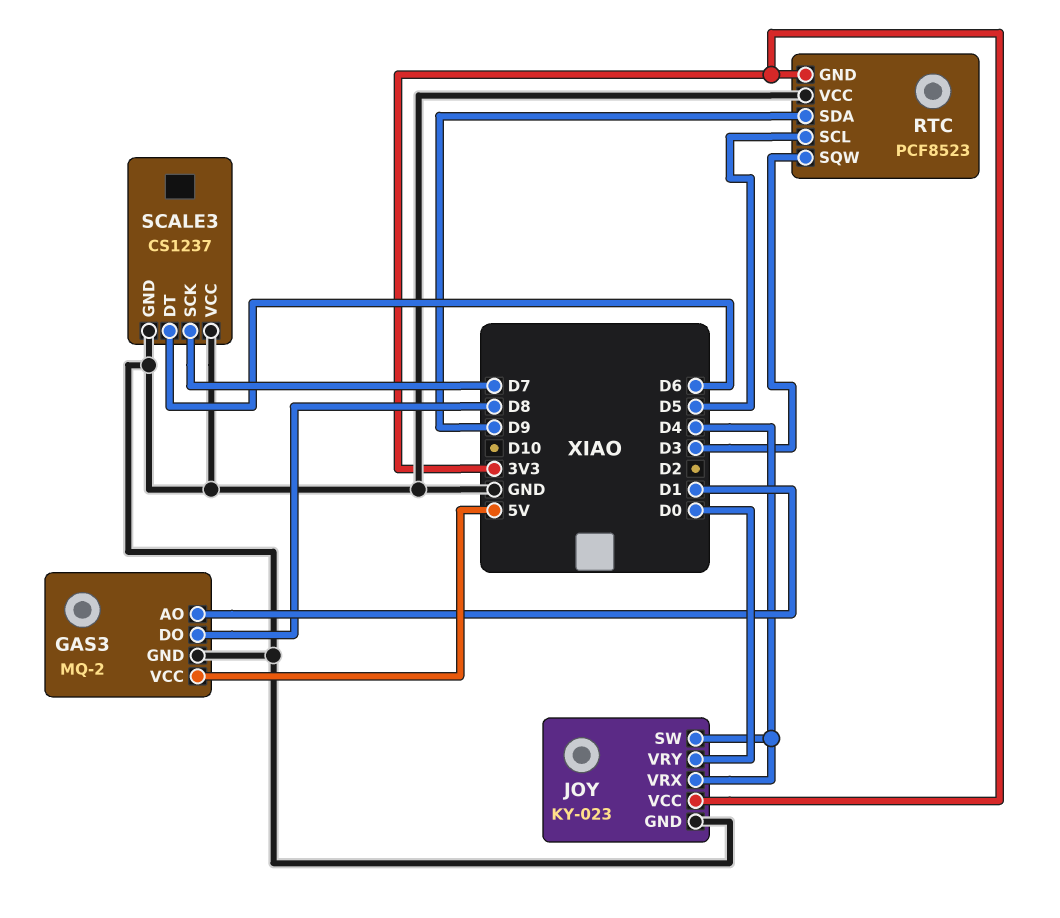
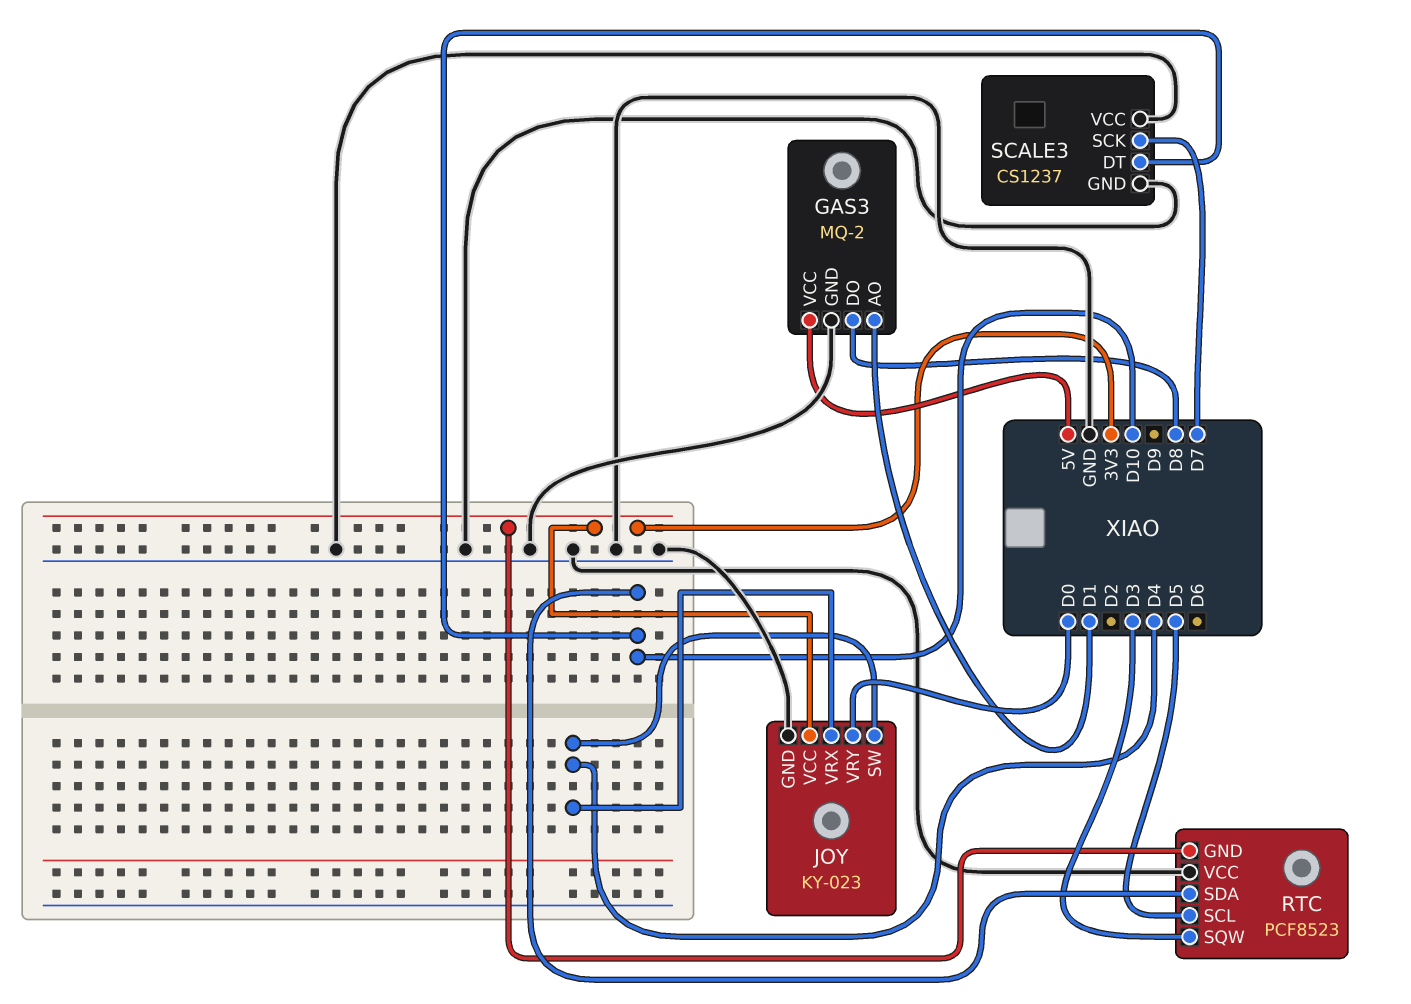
RTC pin SDA: D9 -> D10
SCALE3 pin DT: D6 -> D10

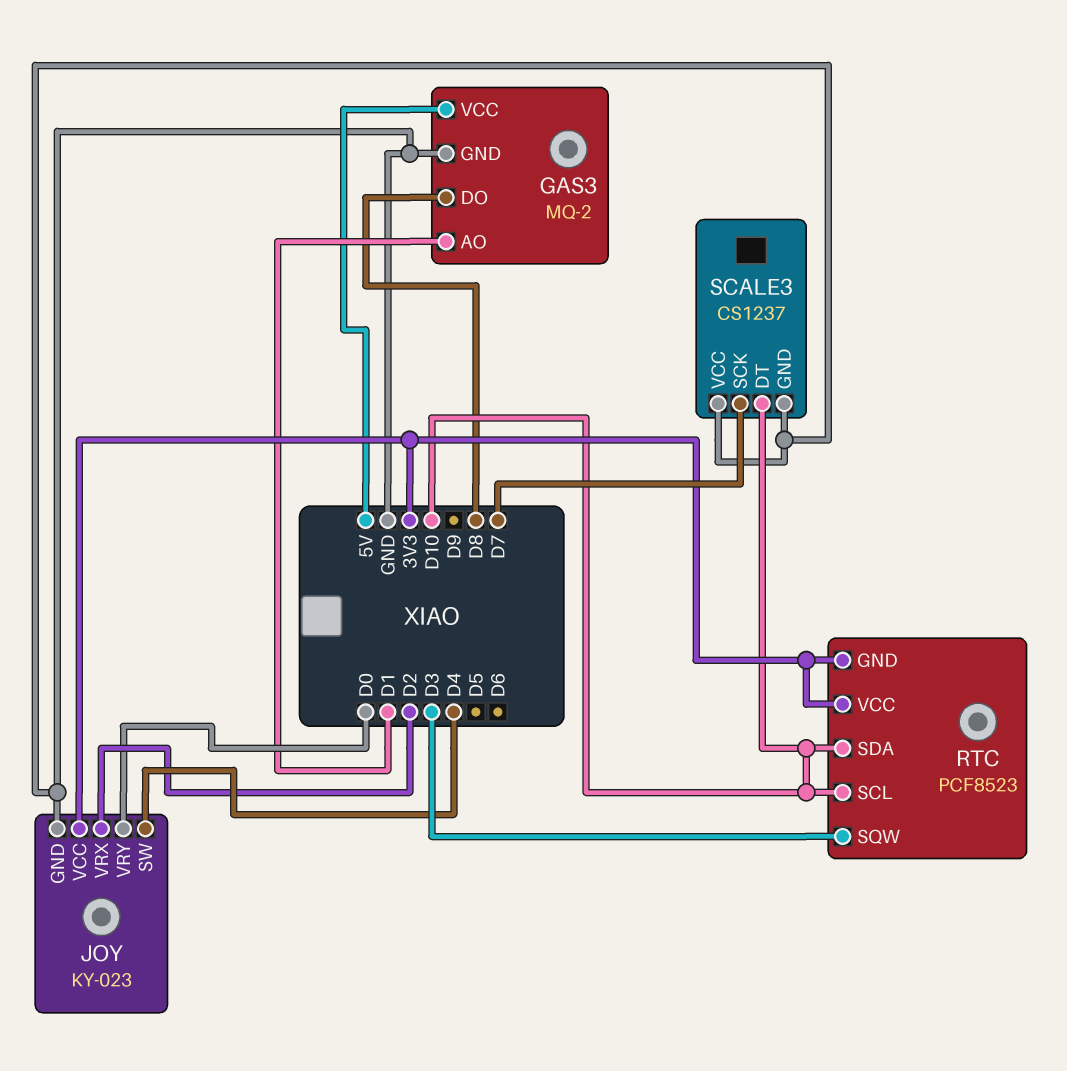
JOY pin VRX: D4 -> D2
RTC pin SCL: D5 -> D10
RTC pin VCC: GND -> 3V3

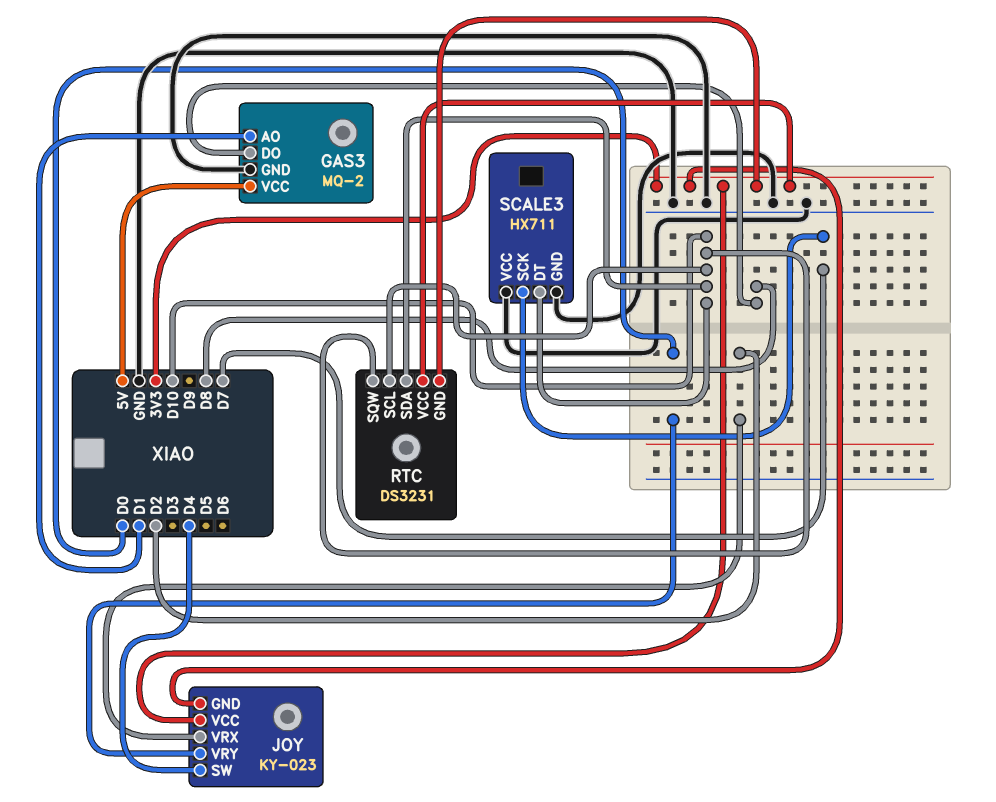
JOY pin GND: GND -> 3V3
RTC: PCF8523 -> DS3231
RTC pin SQW: D3 -> D10
SCALE3: CS1237 -> HX711

